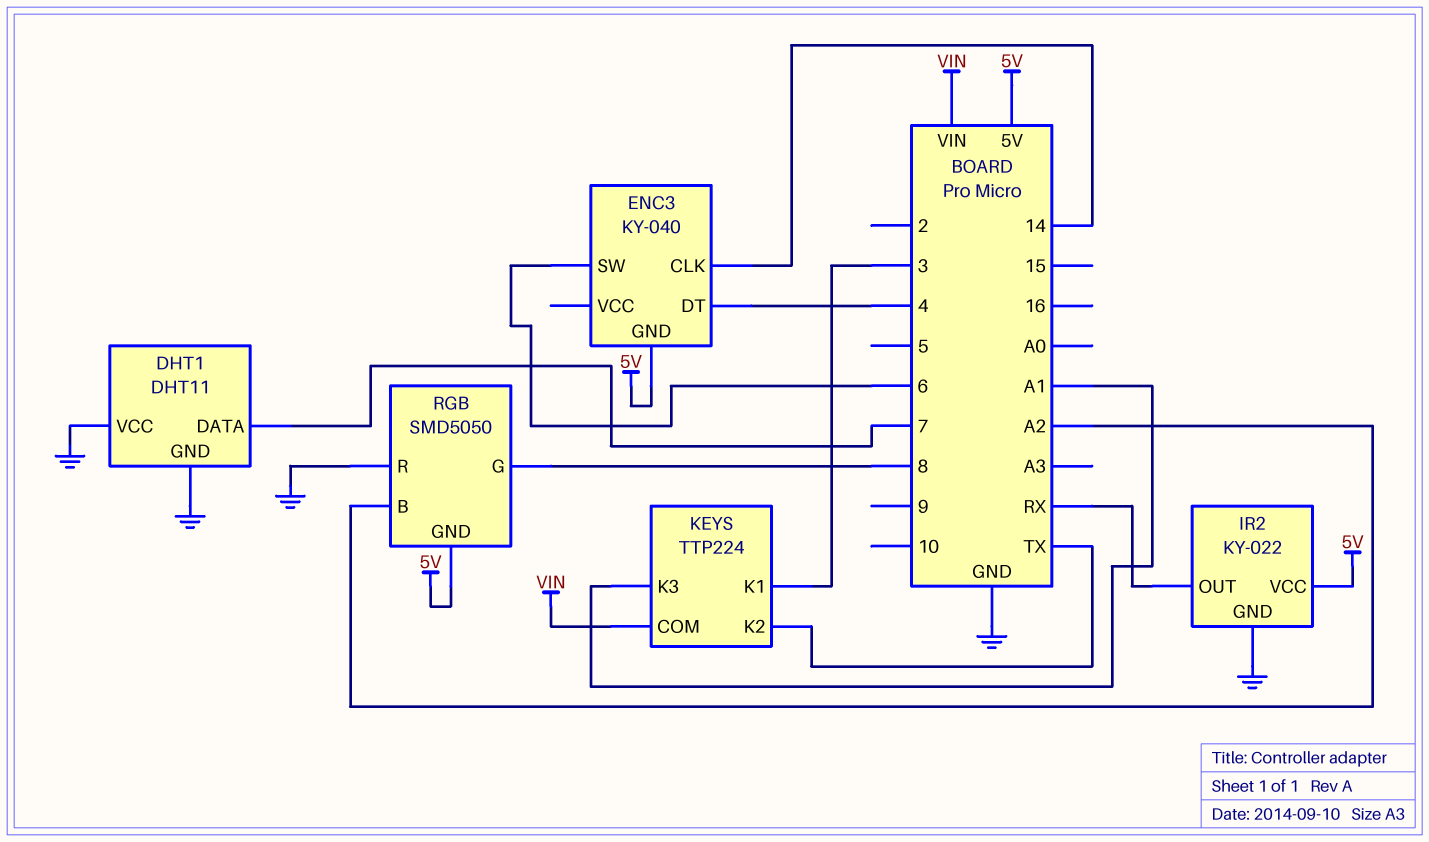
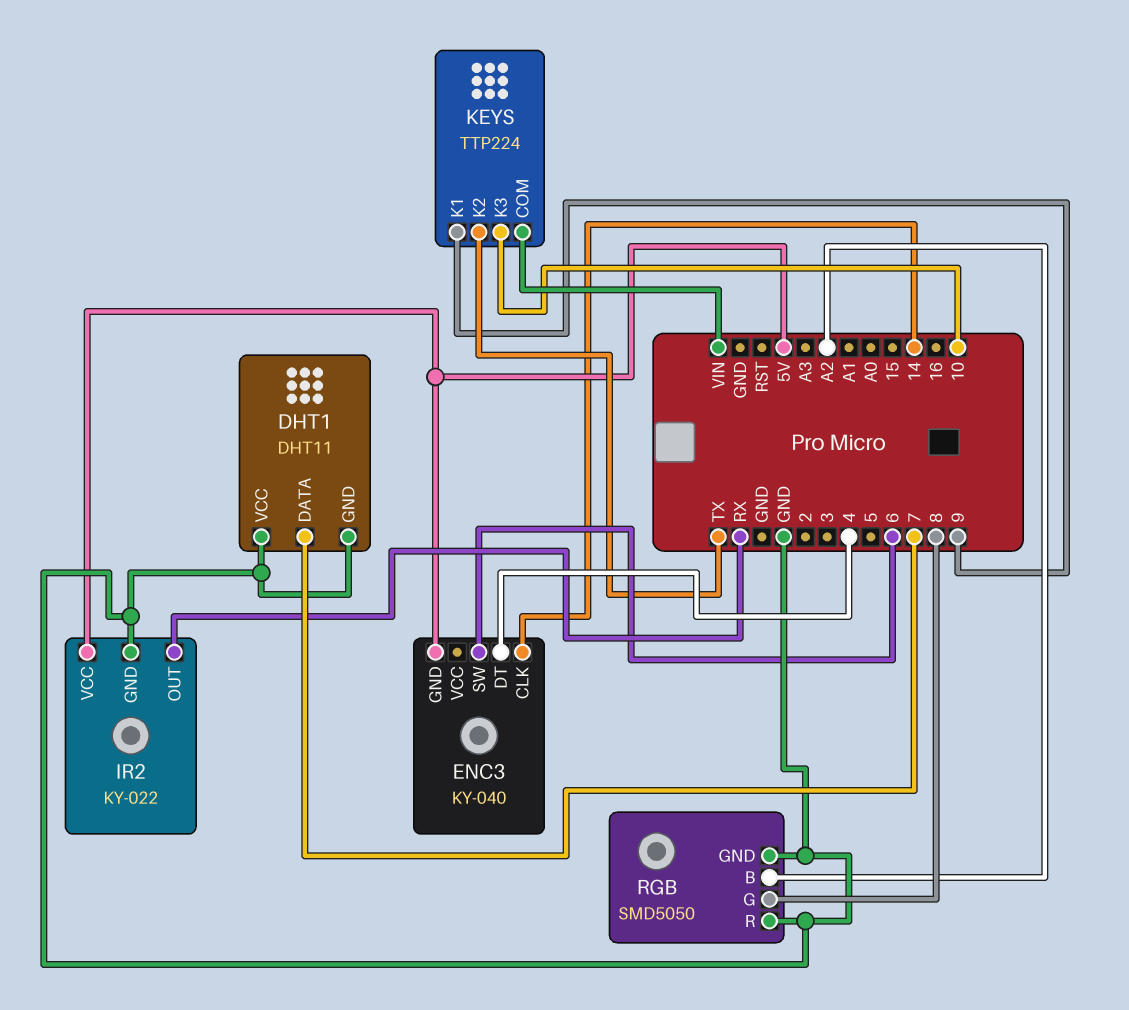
KEYS pin K1: 3 -> 9
KEYS pin K3: A1 -> 10
RGB pin GND: 5V -> GND

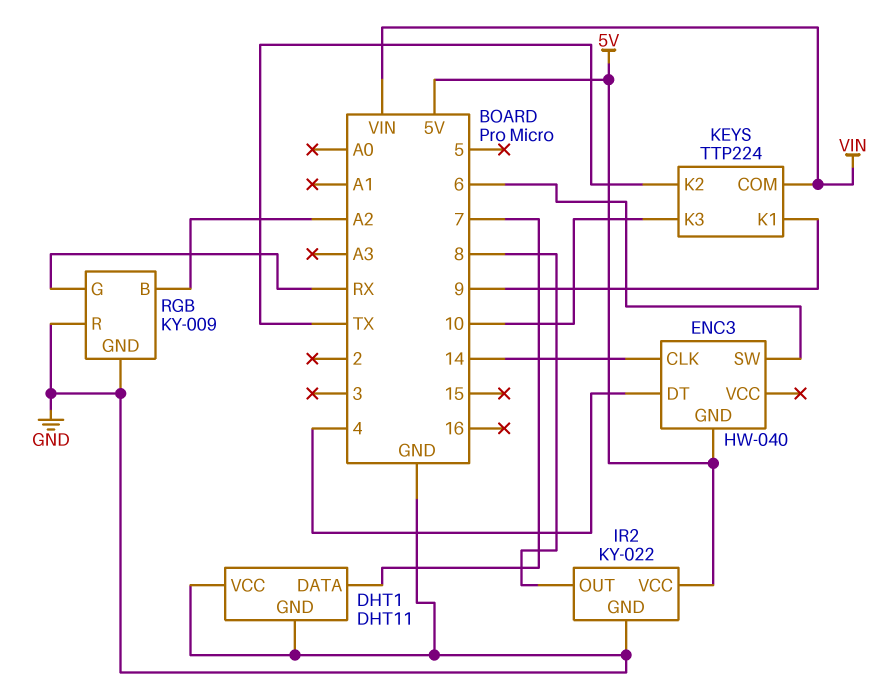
ENC3: KY-040 -> HW-040
IR2 pin OUT: RX -> 8
RGB: SMD5050 -> KY-009
RGB pin G: 8 -> RX

